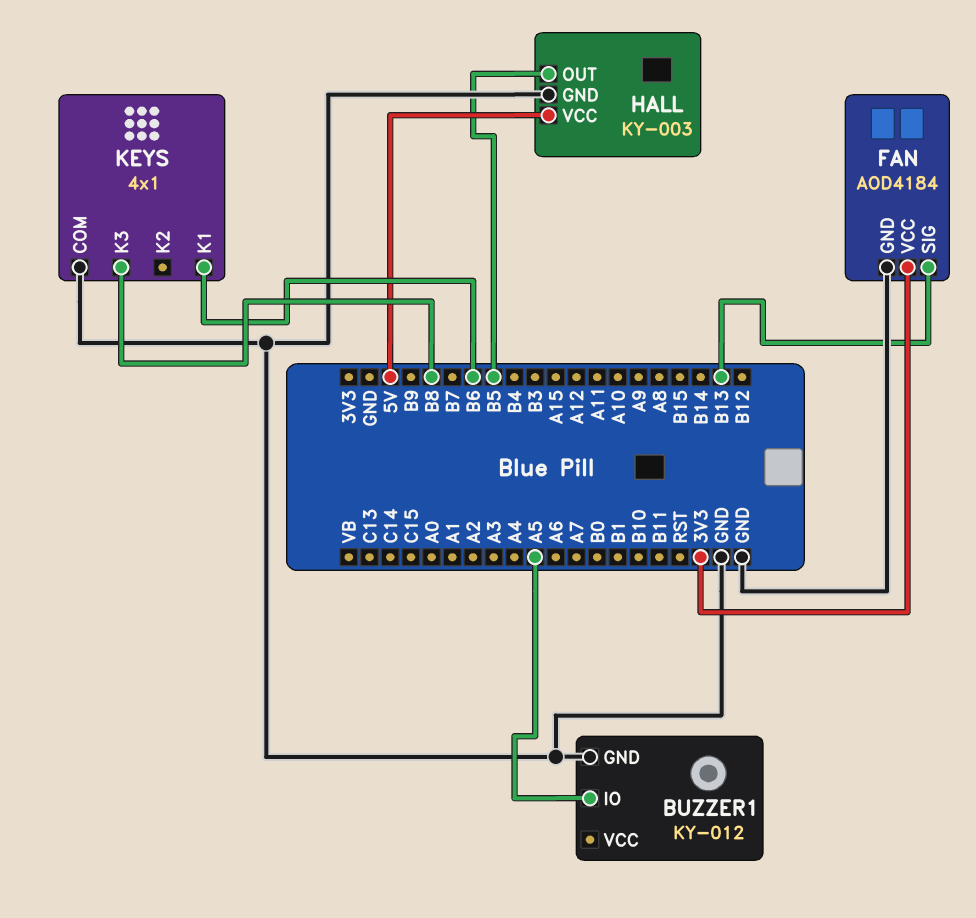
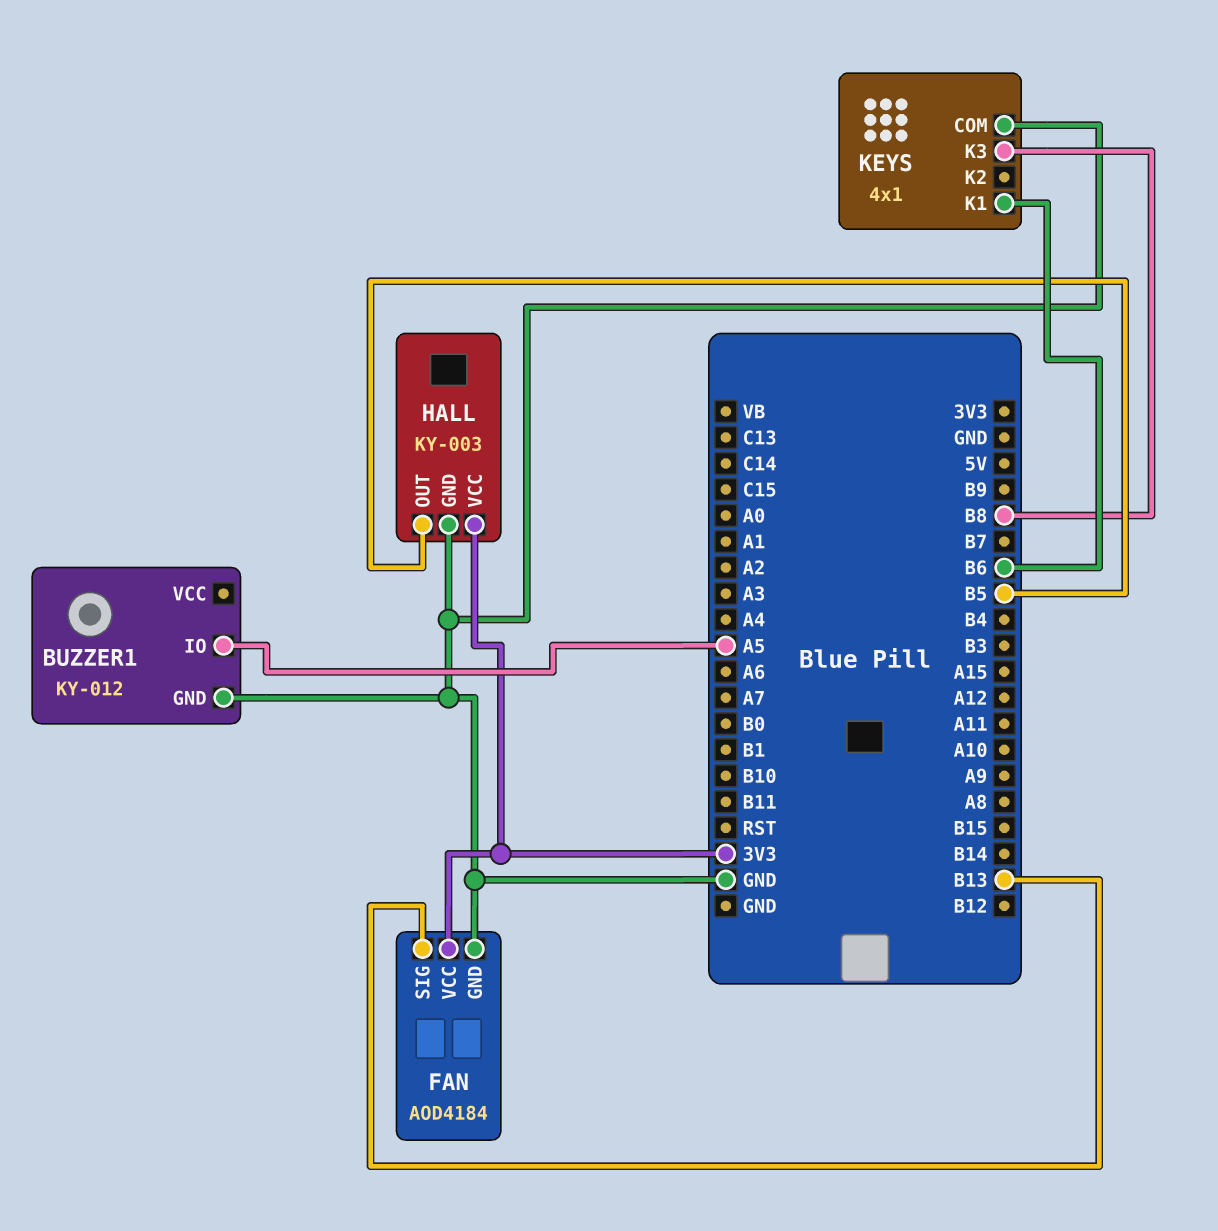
HALL pin VCC: 5V -> 3V3

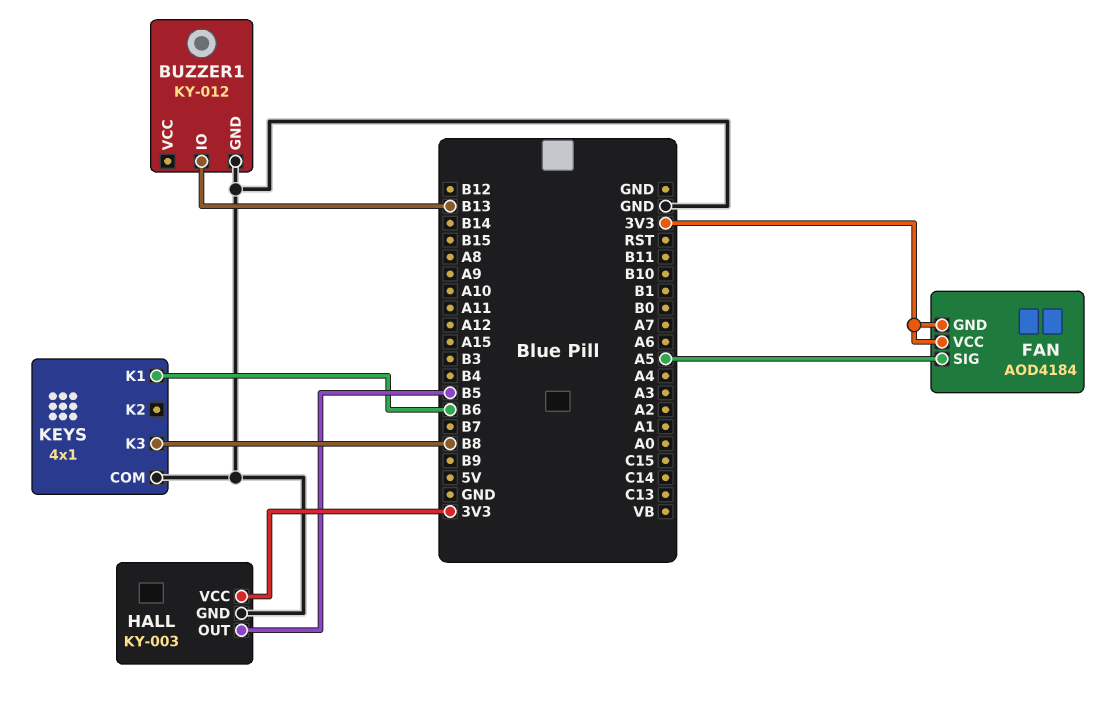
BUZZER1 pin IO: A5 -> B13
FAN pin GND: GND -> 3V3
FAN pin SIG: B13 -> A5

